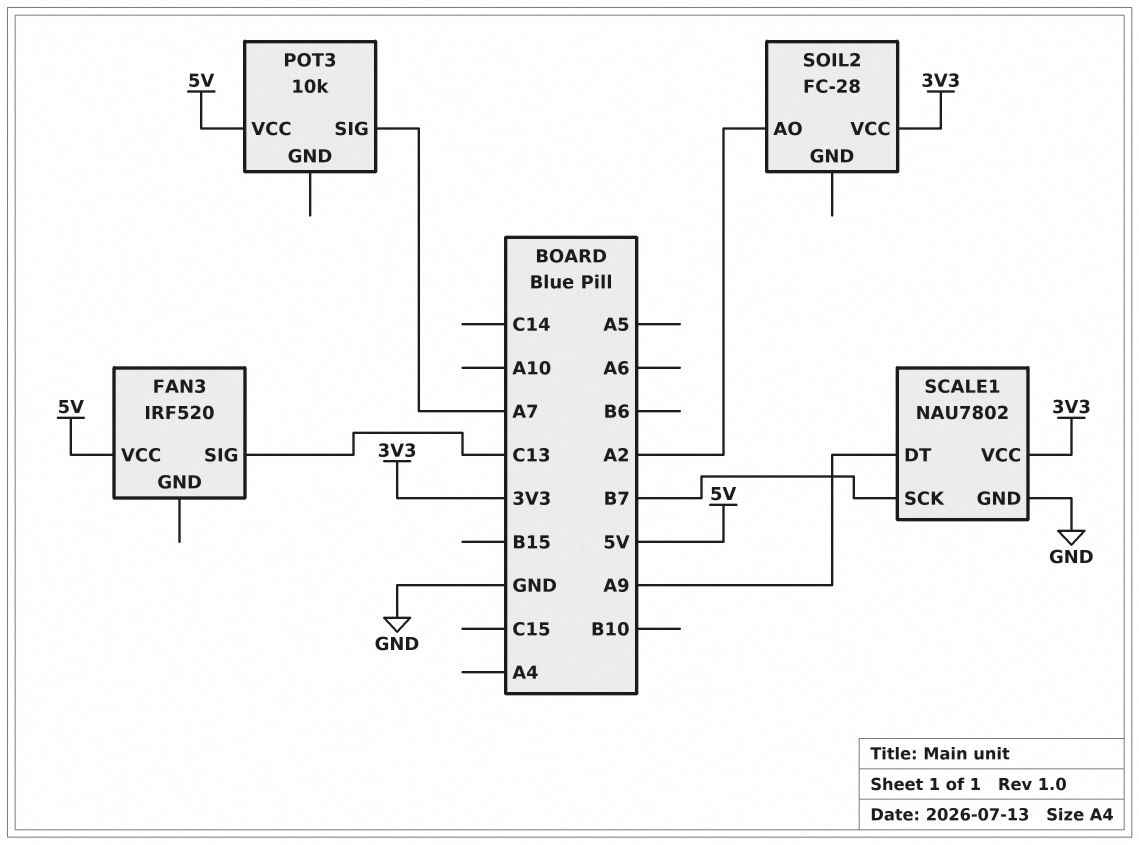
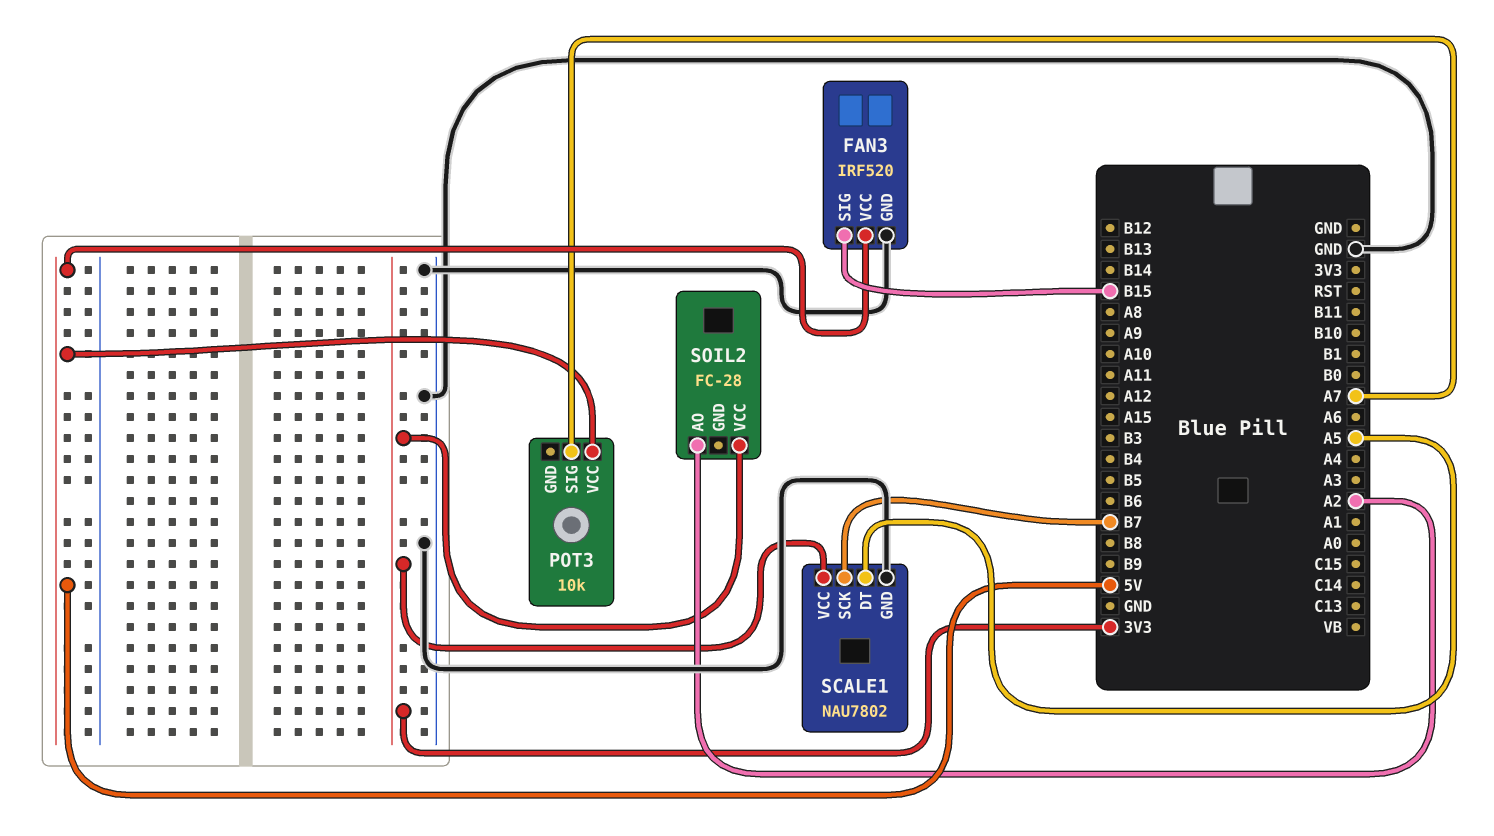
FAN3 pin GND: none -> GND
FAN3 pin SIG: C13 -> B15
SCALE1 pin DT: A9 -> A5

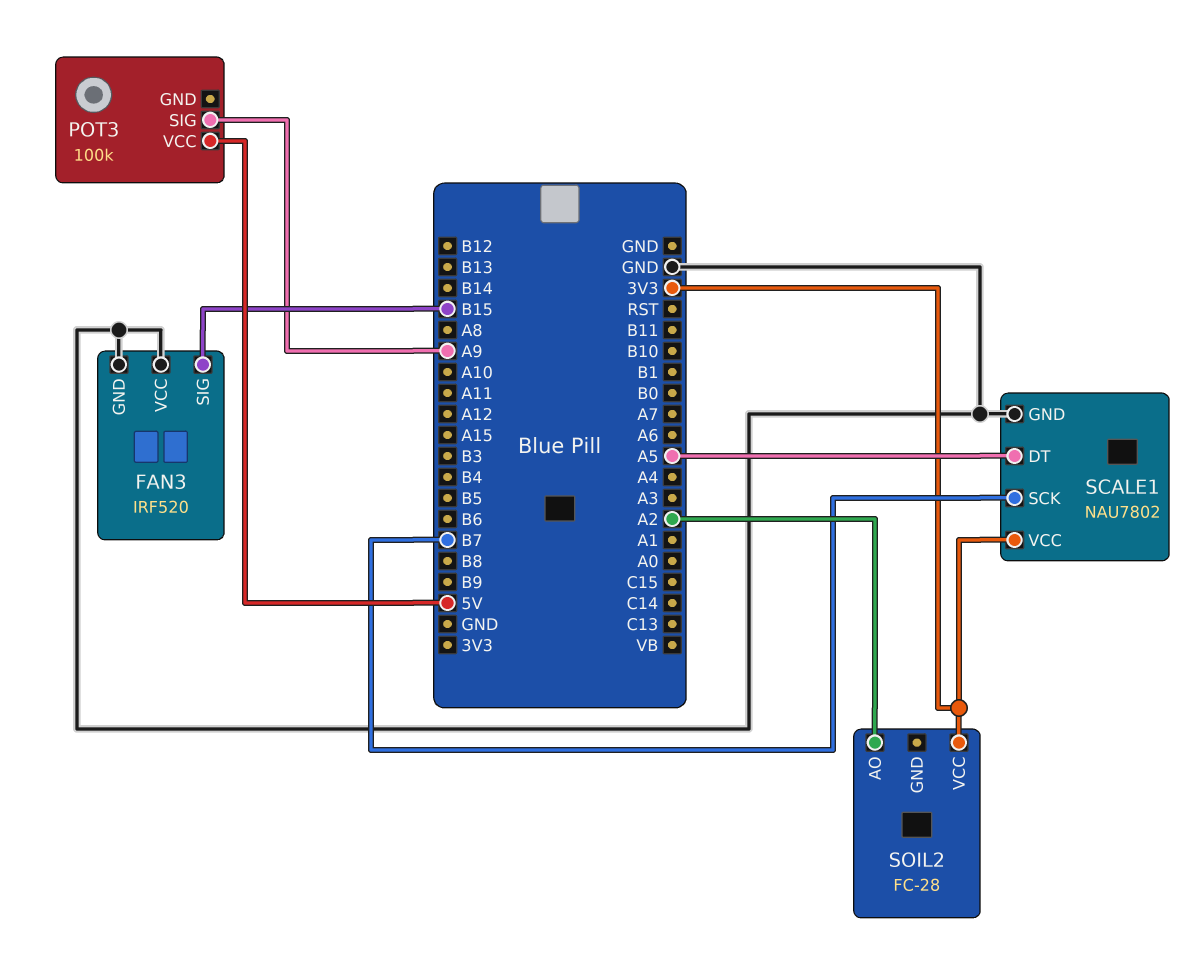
FAN3 pin VCC: 5V -> GND
POT3: 10k -> 100k
POT3 pin SIG: A7 -> A9

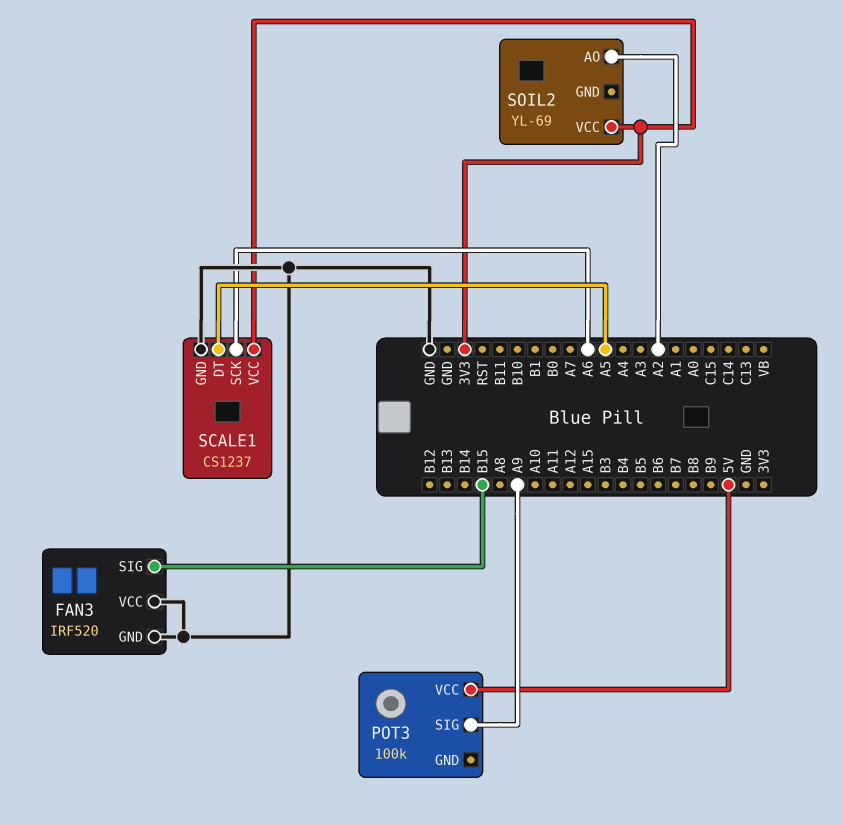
SCALE1: NAU7802 -> CS1237
SCALE1 pin SCK: B7 -> A6
SOIL2: FC-28 -> YL-69

